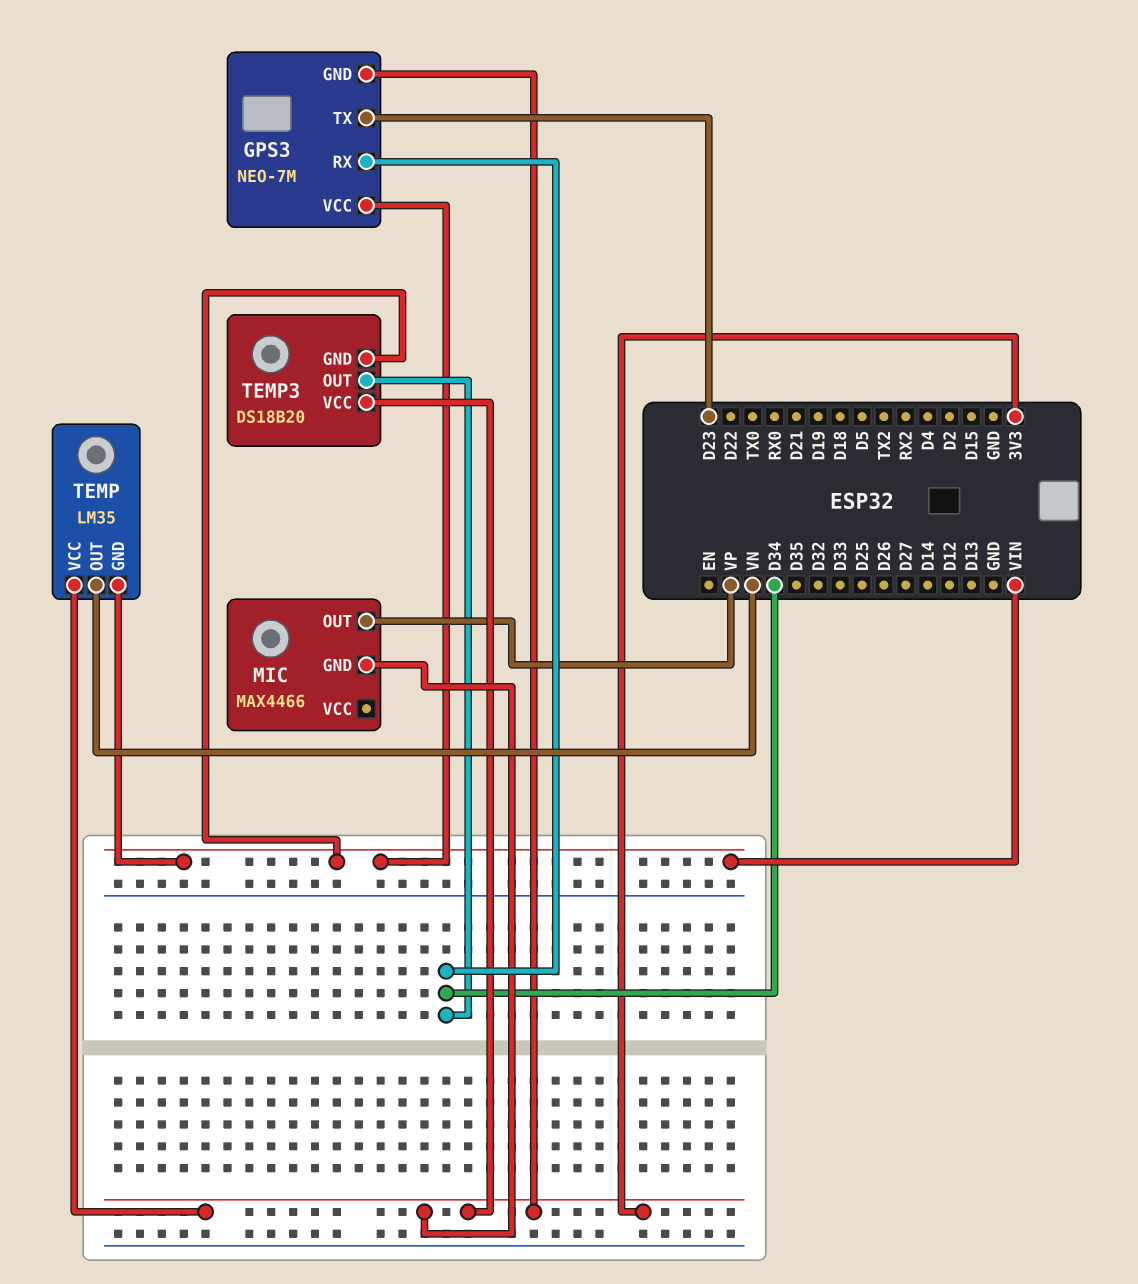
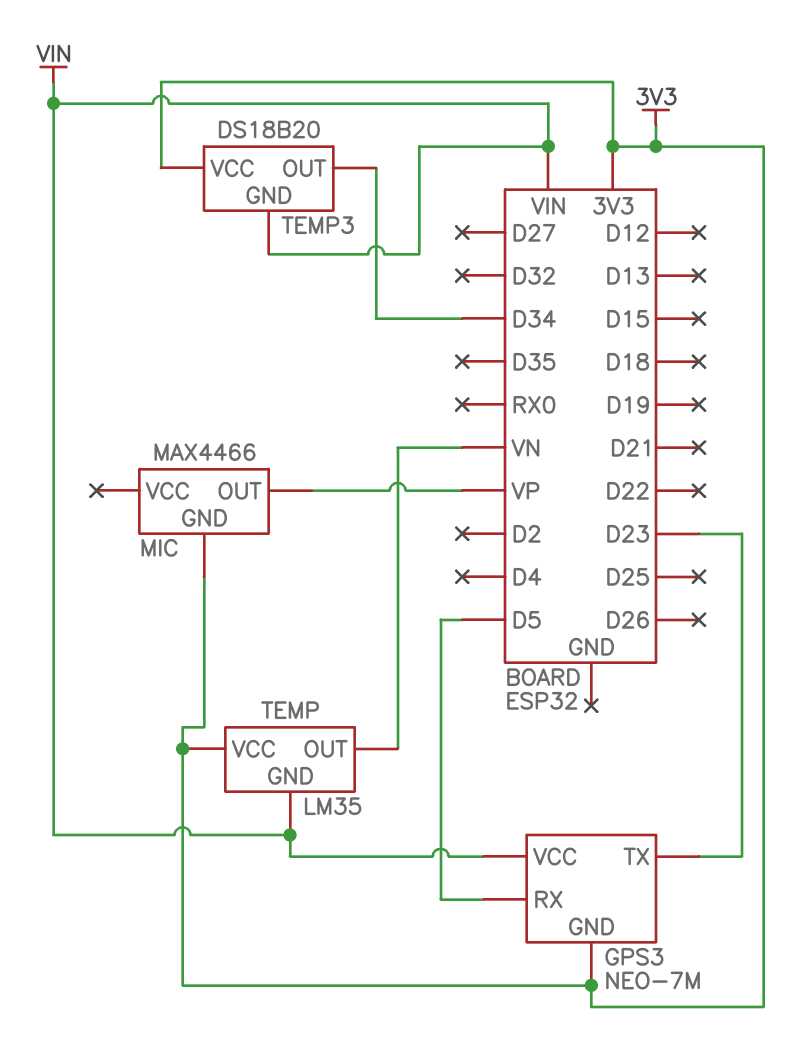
GPS3 pin RX: D34 -> D5

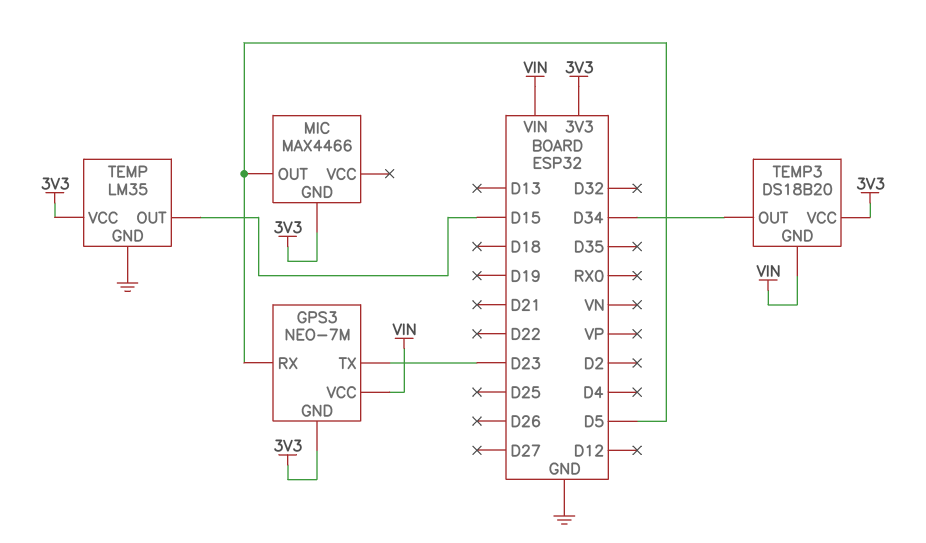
MIC pin OUT: VP -> D5
TEMP pin GND: VIN -> GND
TEMP pin OUT: VN -> D15

